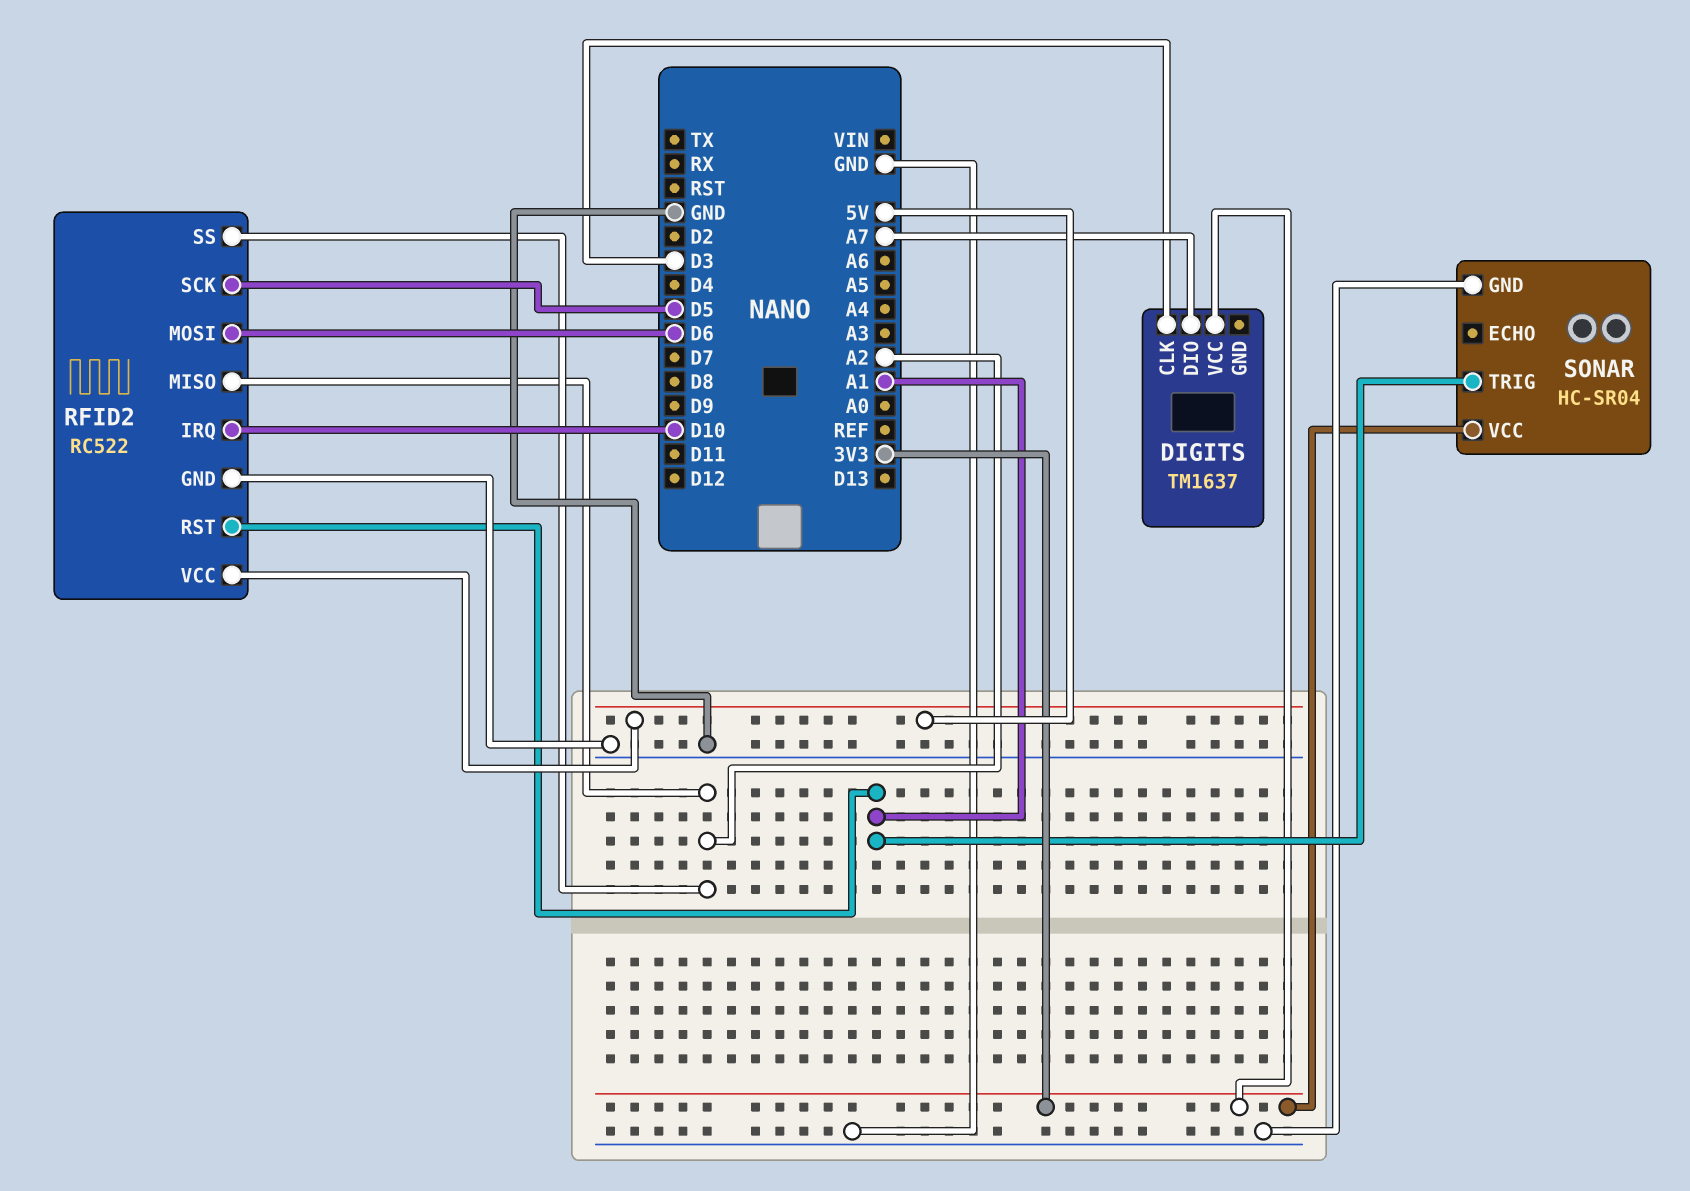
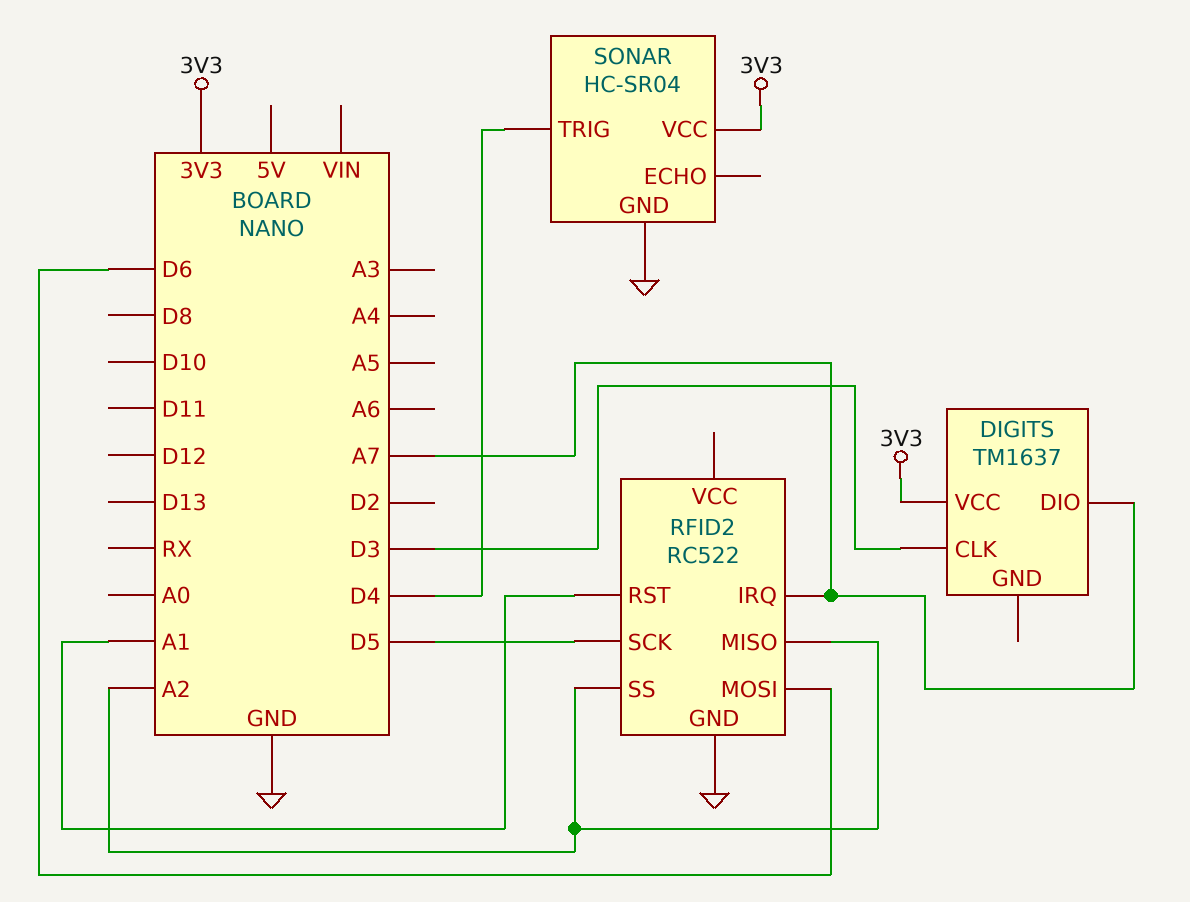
RFID2 pin IRQ: D10 -> A7
RFID2 pin VCC: 5V -> none
SONAR pin TRIG: A1 -> D4

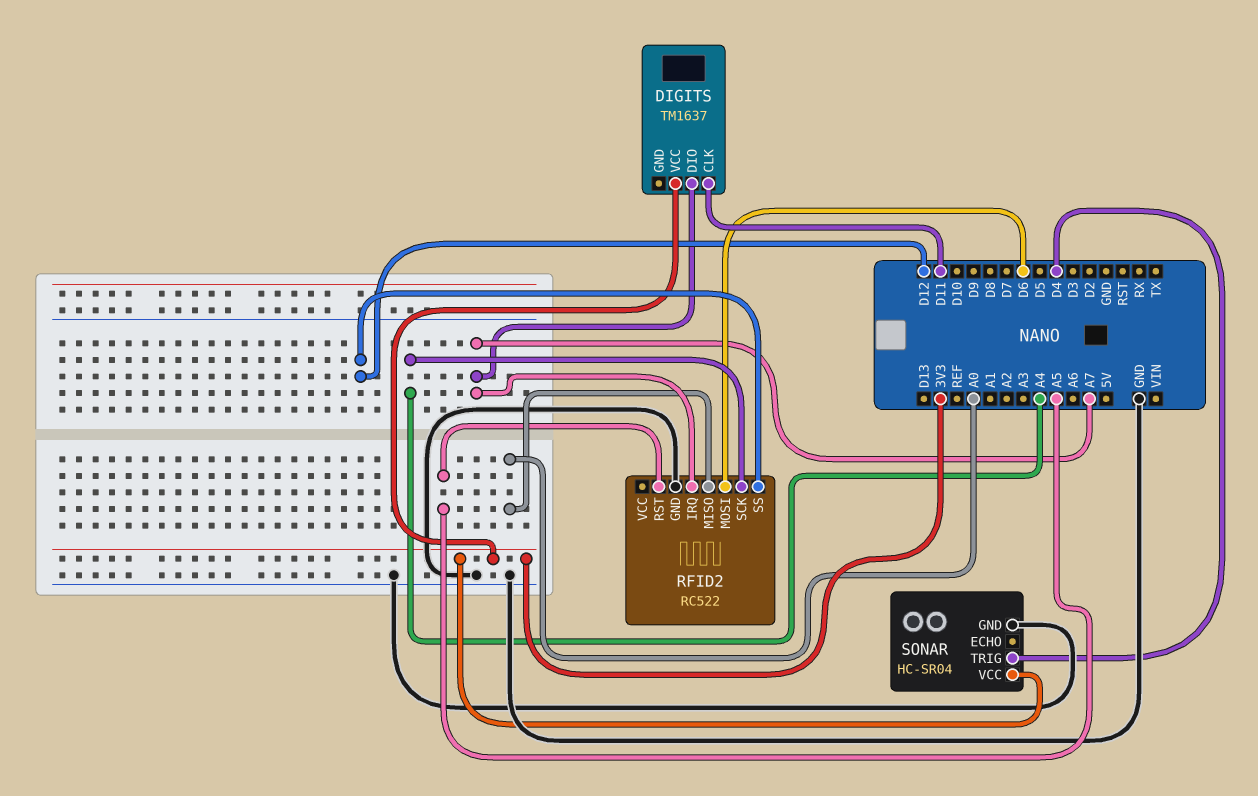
DIGITS pin CLK: D3 -> D11
RFID2 pin MISO: A2 -> A0
RFID2 pin RST: A1 -> A5
RFID2 pin SCK: D5 -> A4
RFID2 pin SS: A2 -> D12

